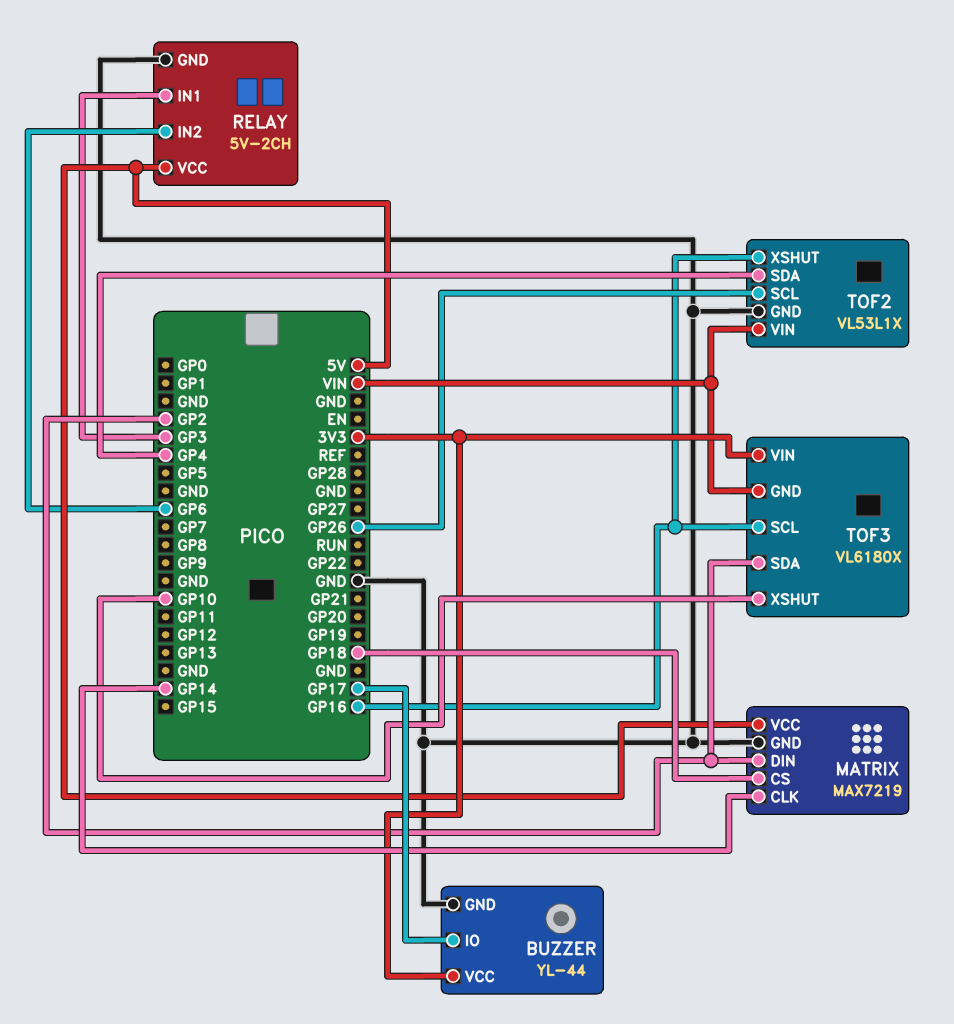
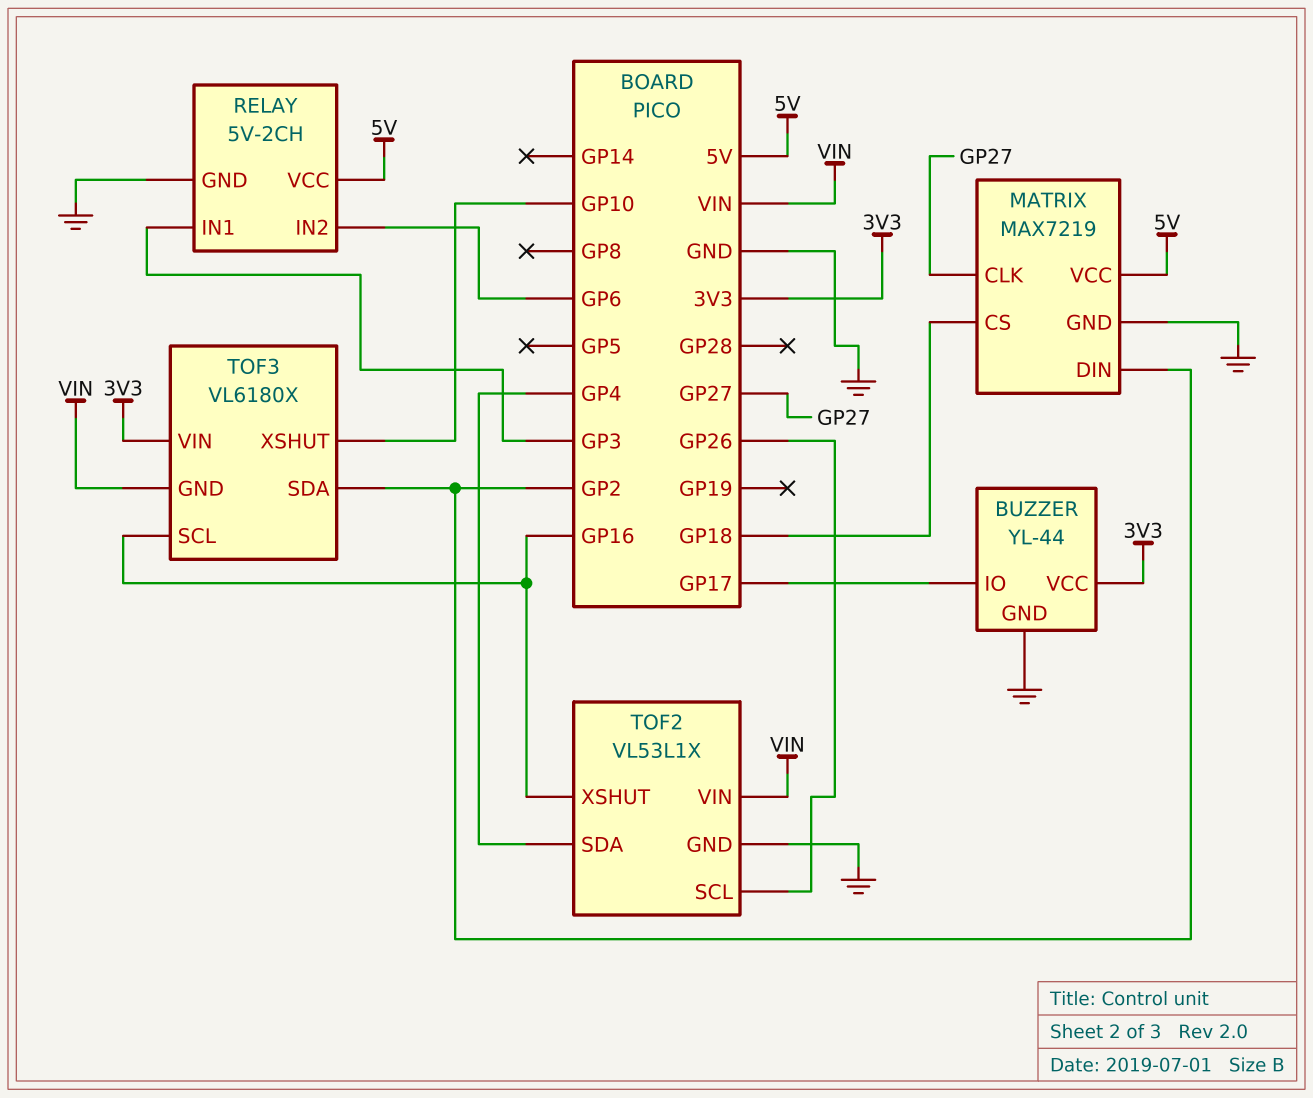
MATRIX pin CLK: GP14 -> GP27

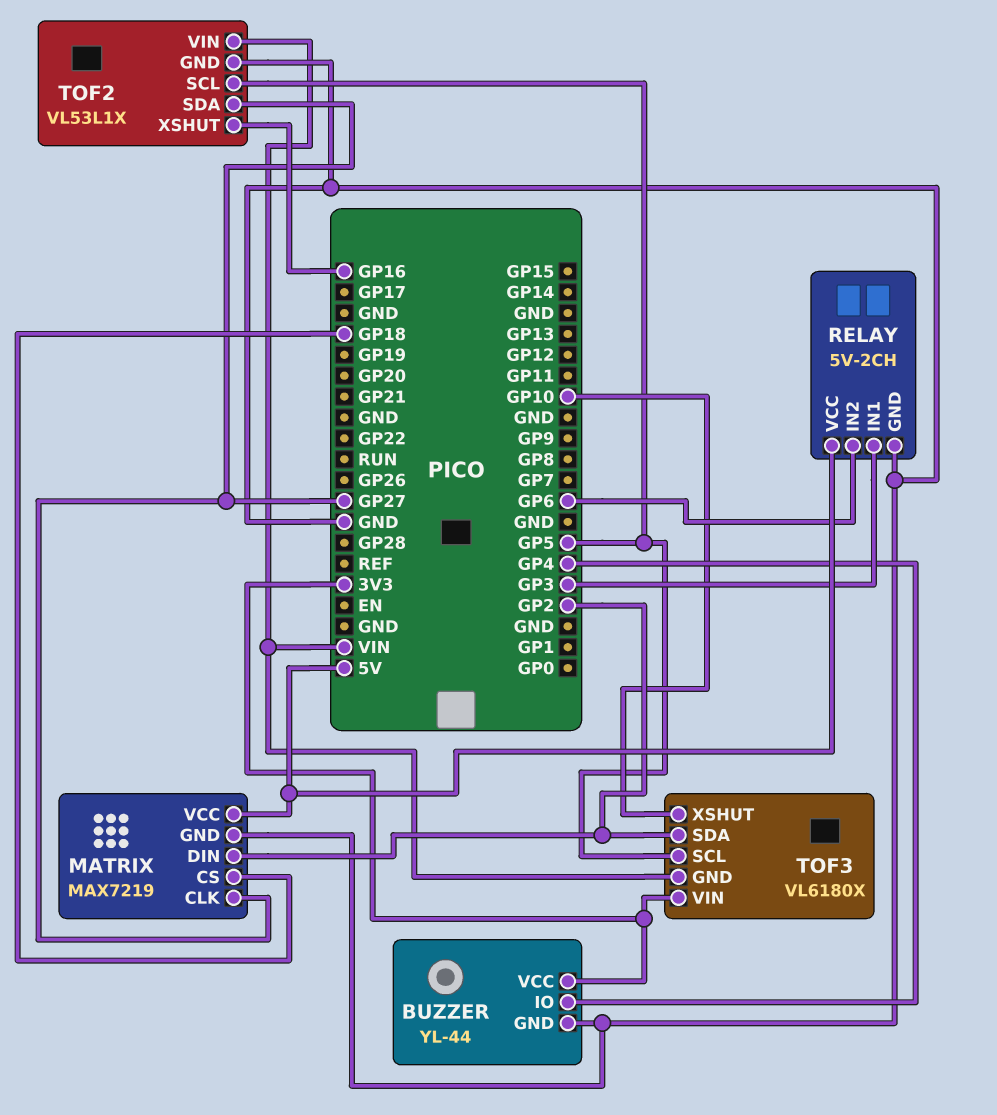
BUZZER pin IO: GP17 -> GP4
TOF2 pin SCL: GP26 -> GP5
TOF2 pin SDA: GP4 -> GP27
TOF3 pin SCL: GP16 -> GP5

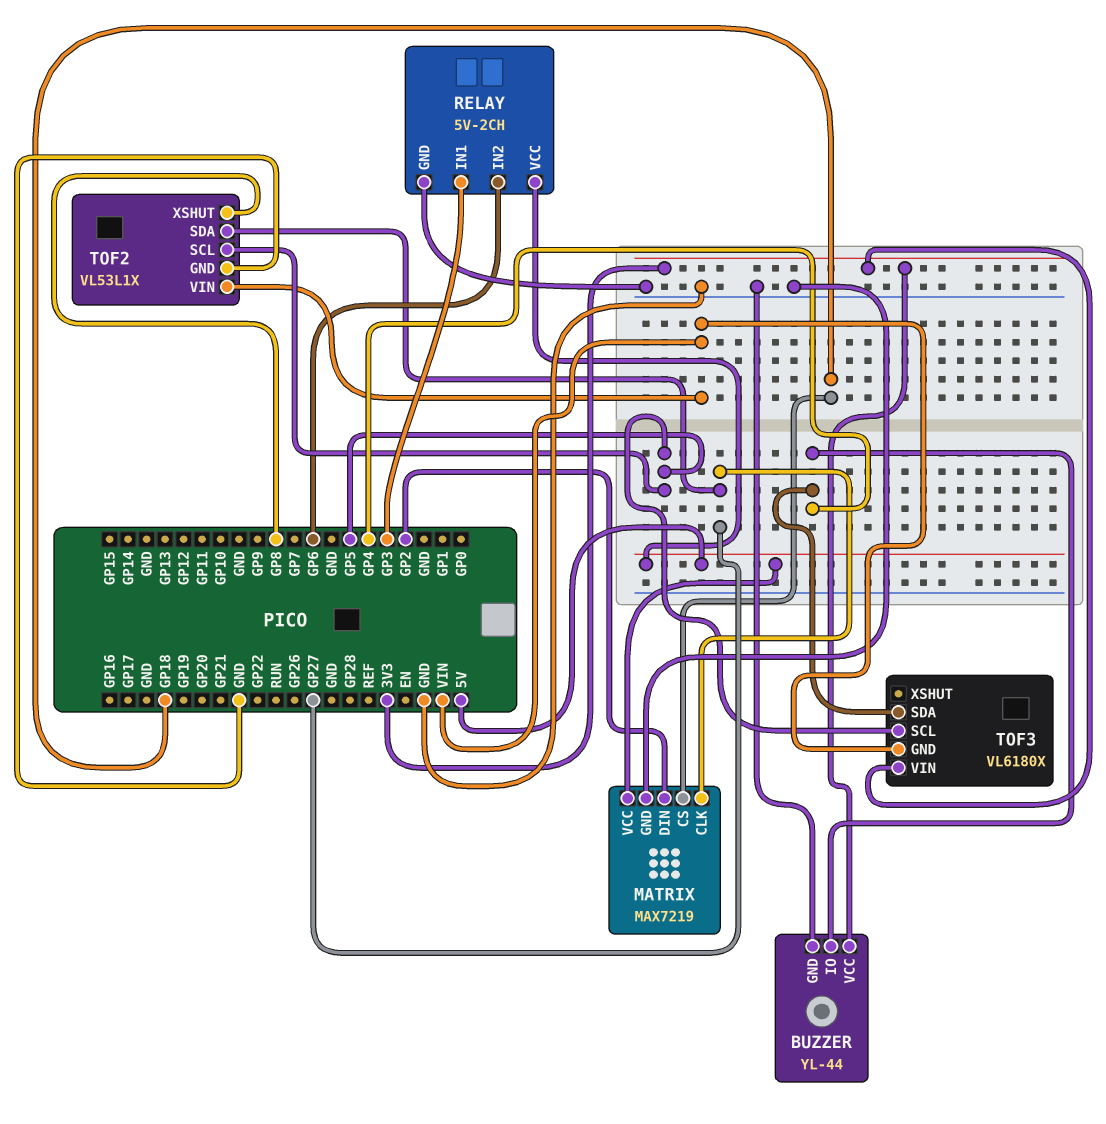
TOF2 pin XSHUT: GP16 -> GP8
TOF3 pin SDA: GP2 -> GP4
TOF3 pin XSHUT: GP10 -> none

